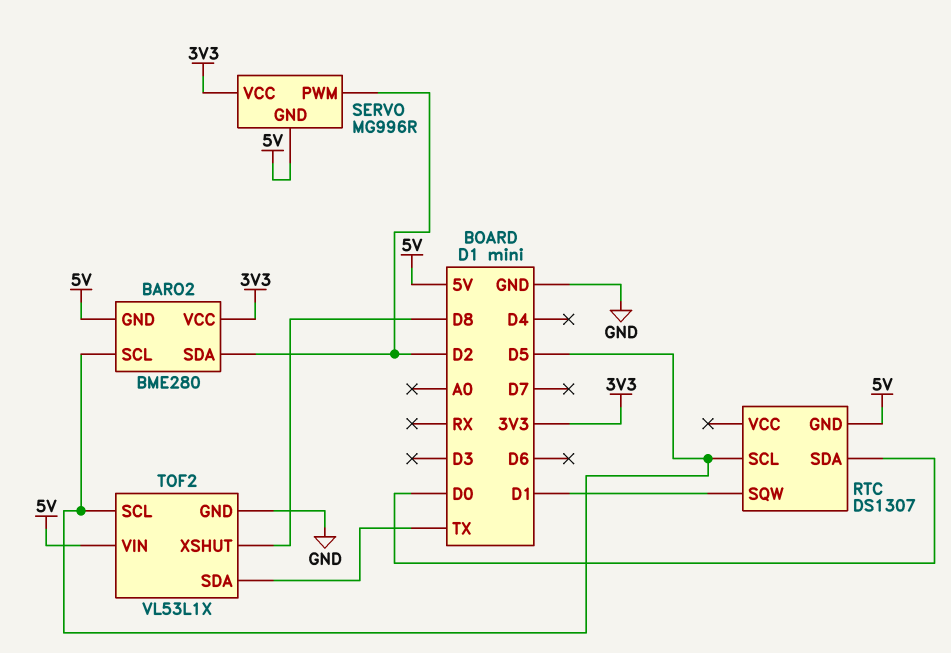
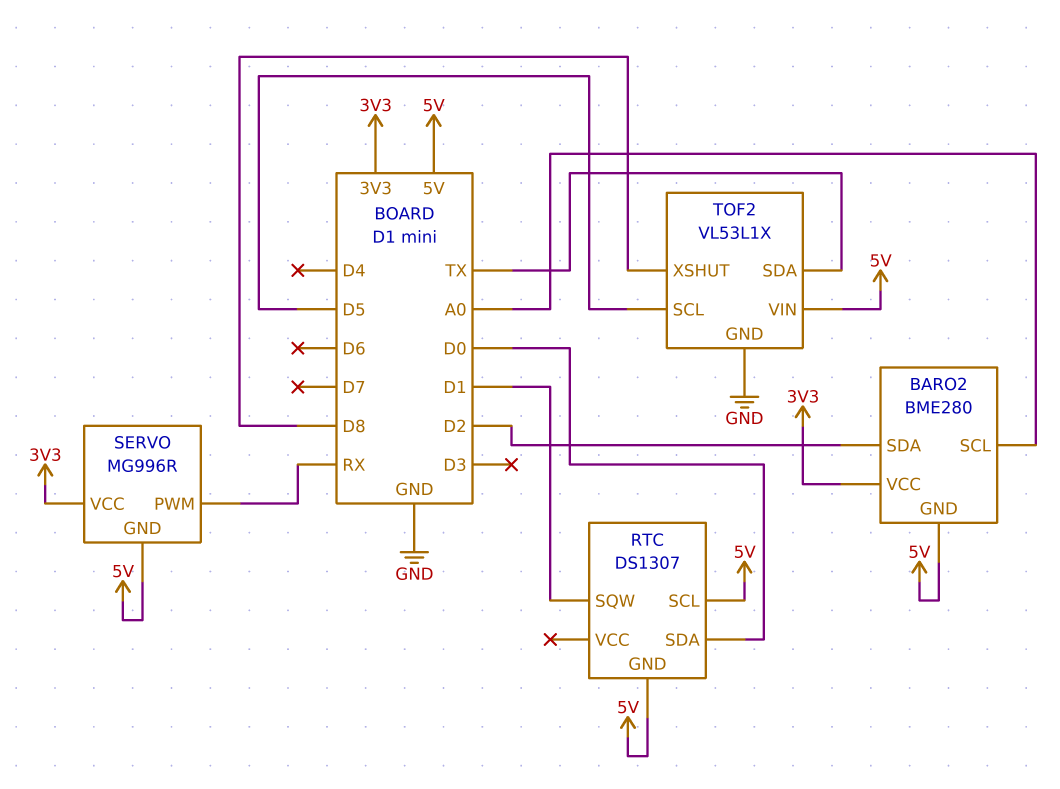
BARO2 pin SCL: D5 -> A0
RTC pin SCL: D5 -> 5V
SERVO pin PWM: D2 -> RX

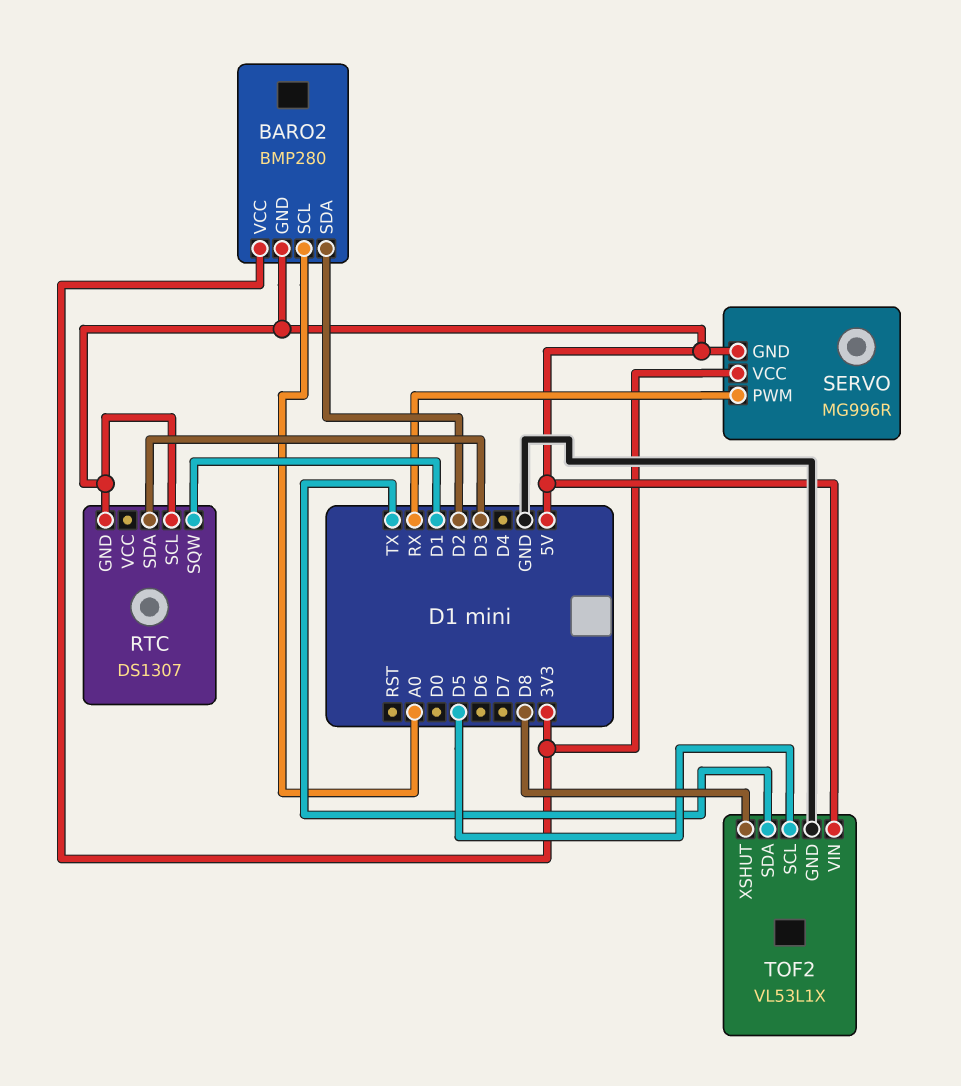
BARO2: BME280 -> BMP280
RTC pin SDA: D0 -> D3

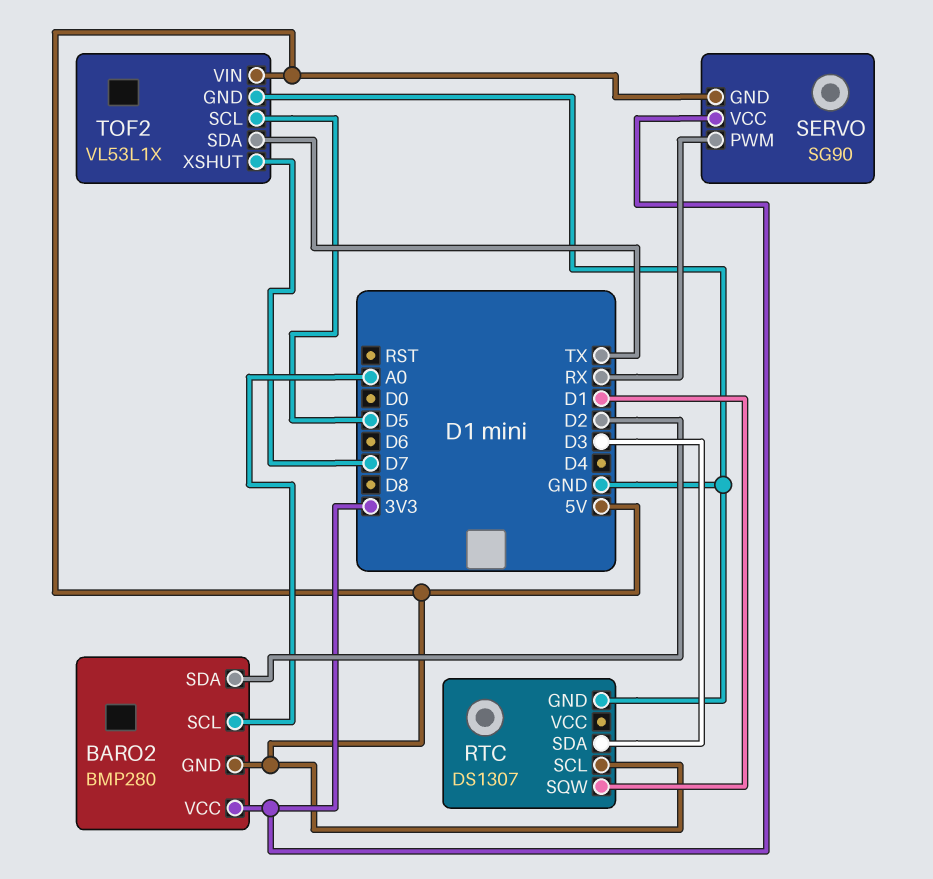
RTC pin GND: 5V -> GND
SERVO: MG996R -> SG90
TOF2 pin XSHUT: D8 -> D7

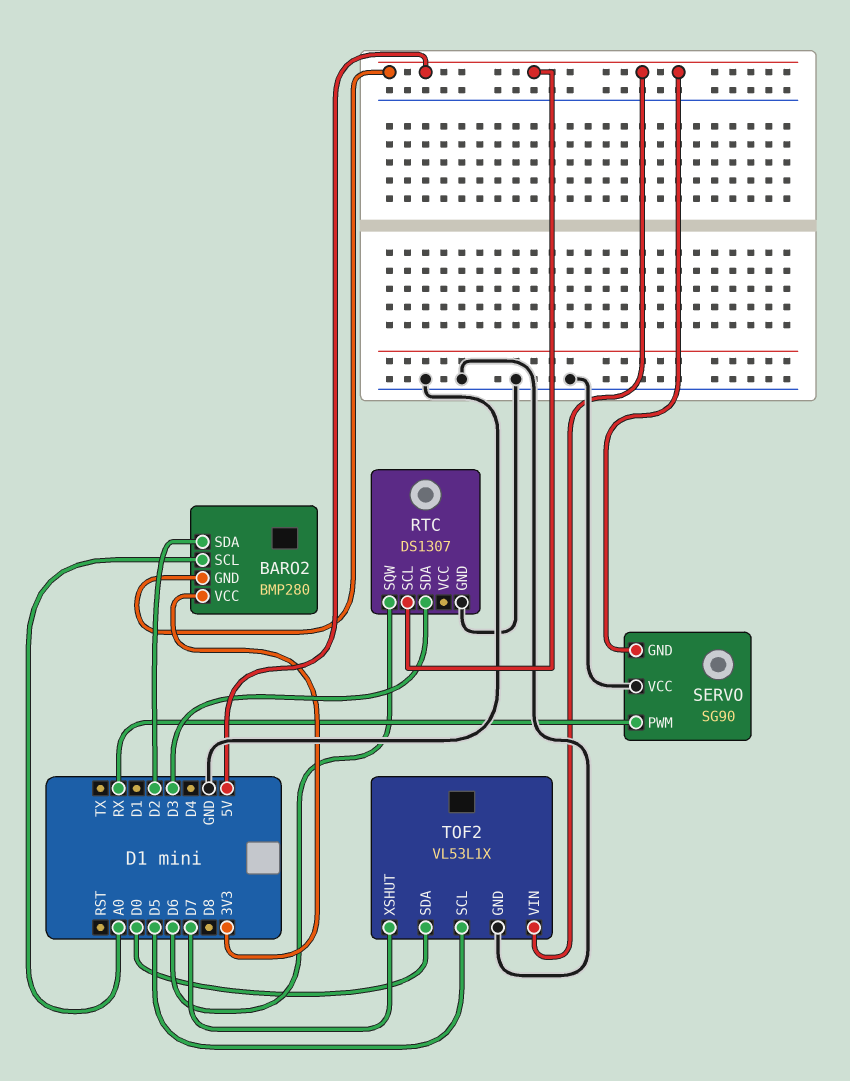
RTC pin SQW: D1 -> D6
SERVO pin VCC: 3V3 -> GND
TOF2 pin SDA: TX -> D0

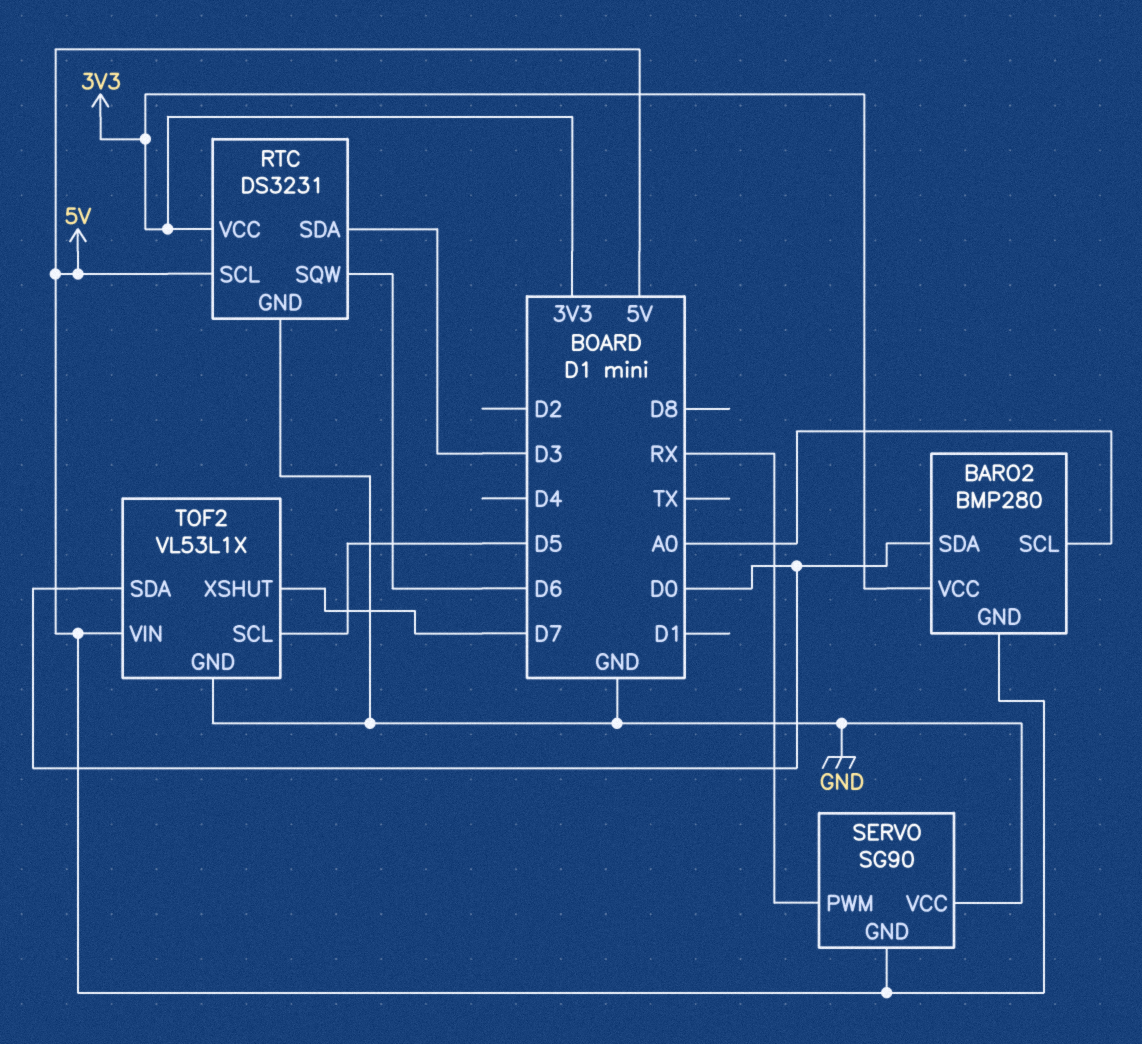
BARO2 pin SDA: D2 -> D0
RTC: DS1307 -> DS3231
RTC pin VCC: none -> 3V3

